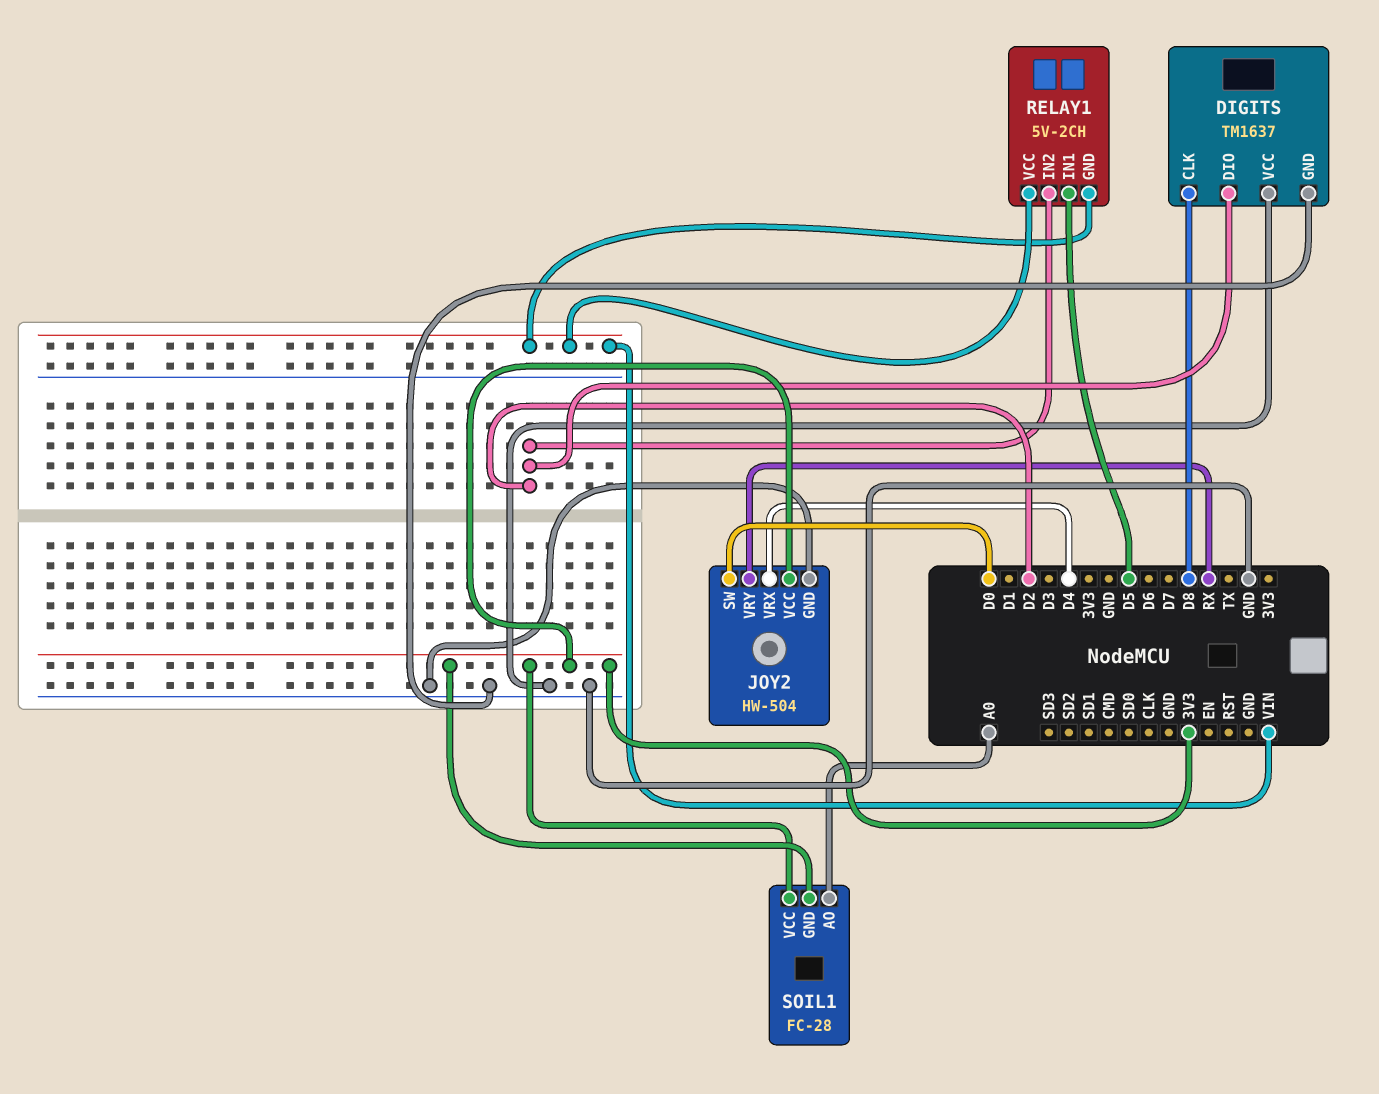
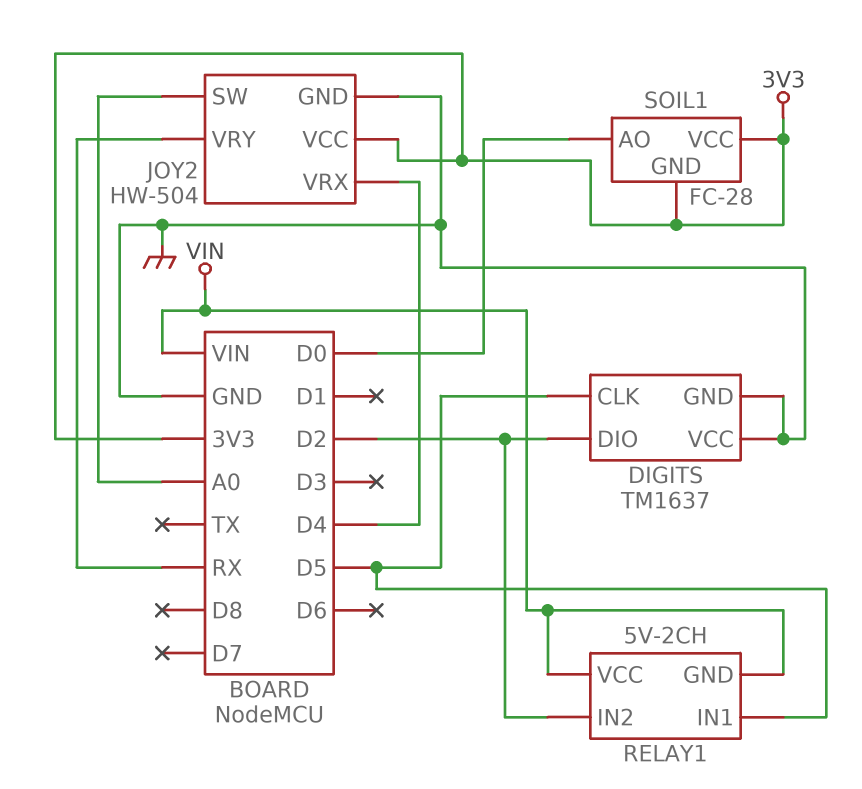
DIGITS pin CLK: D8 -> D5
JOY2 pin SW: D0 -> A0
SOIL1 pin AO: A0 -> D0

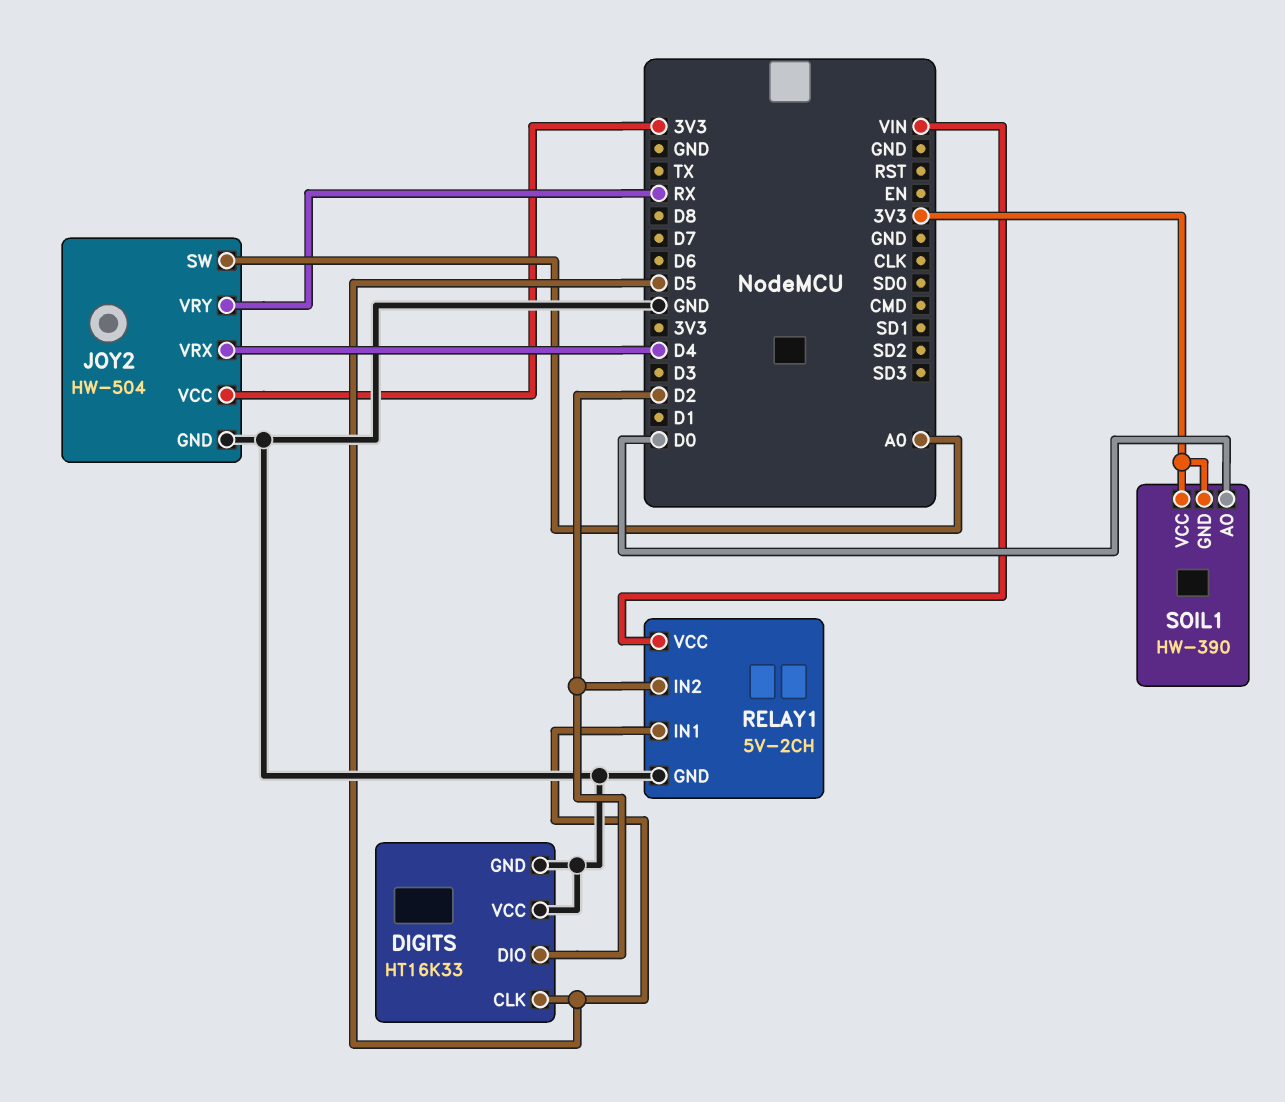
DIGITS: TM1637 -> HT16K33
RELAY1 pin GND: VIN -> GND
SOIL1: FC-28 -> HW-390

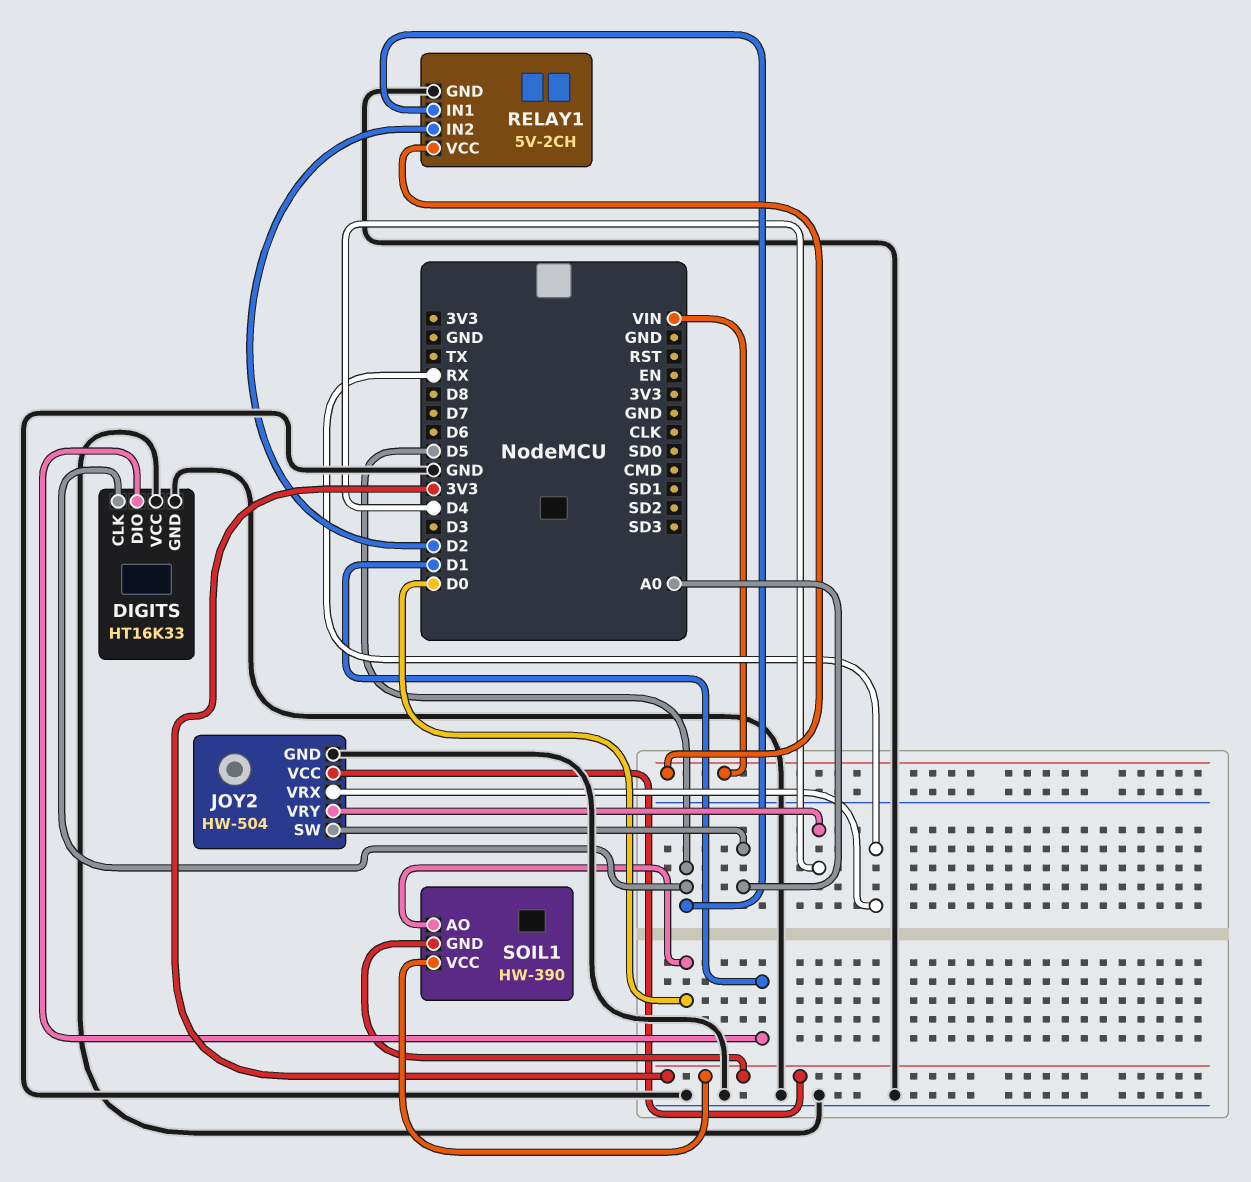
DIGITS pin DIO: D2 -> D1
JOY2 pin VRX: D4 -> RX
JOY2 pin VRY: RX -> D4

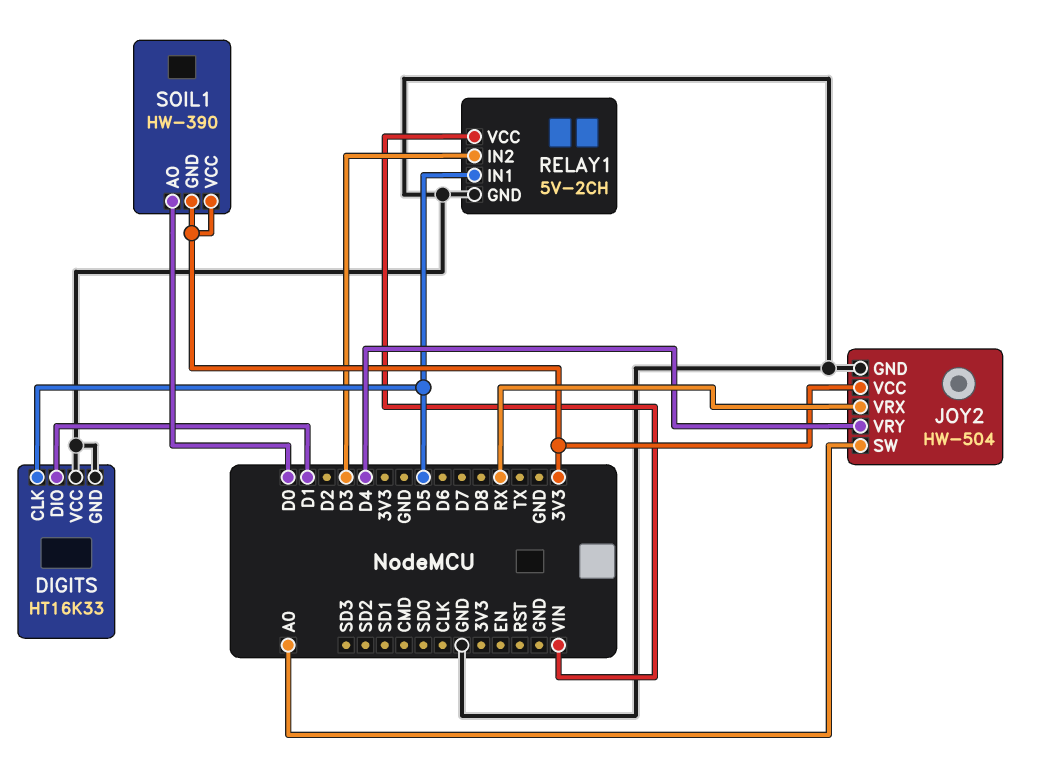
RELAY1 pin IN2: D2 -> D3

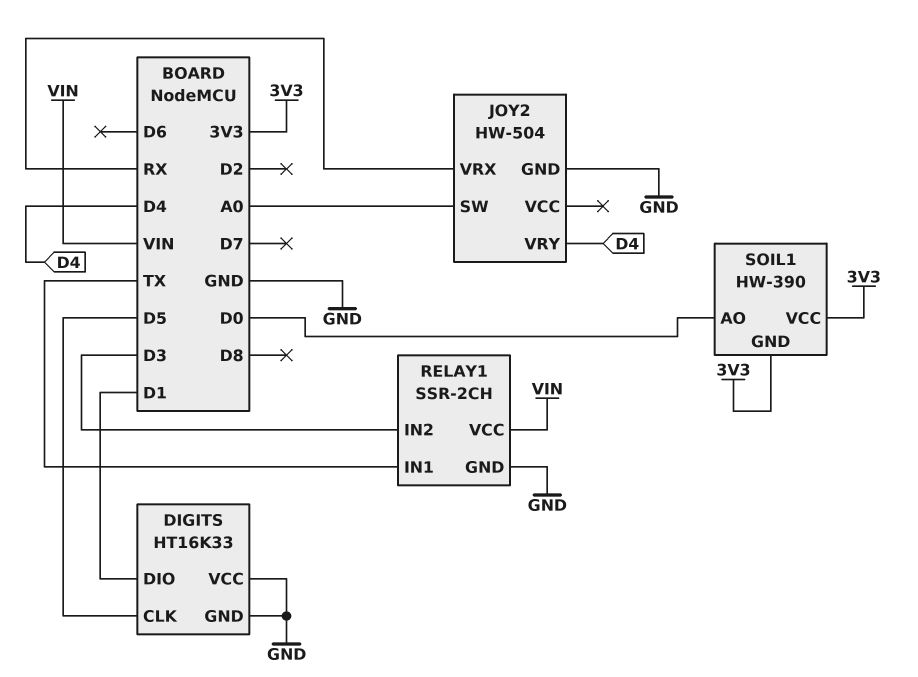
JOY2 pin VCC: 3V3 -> none
RELAY1: 5V-2CH -> SSR-2CH
RELAY1 pin IN1: D5 -> TX

